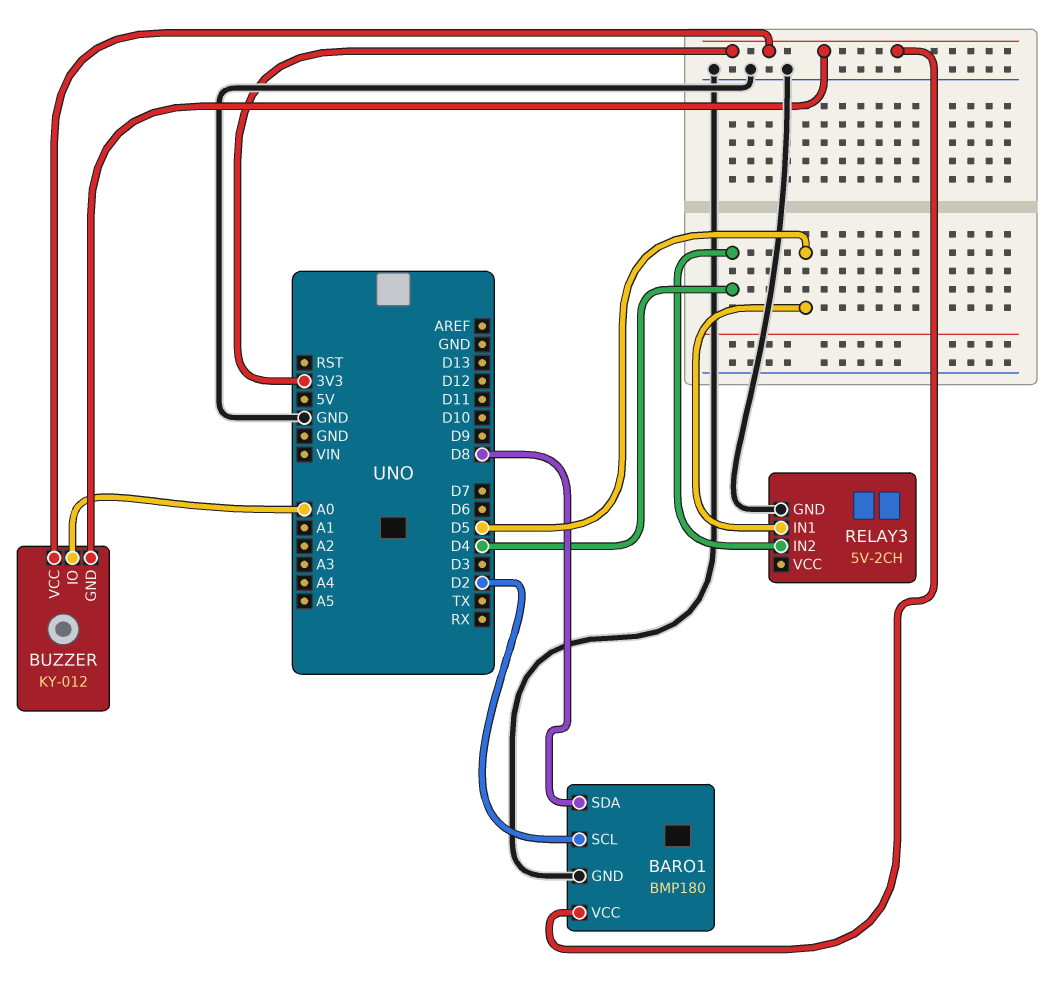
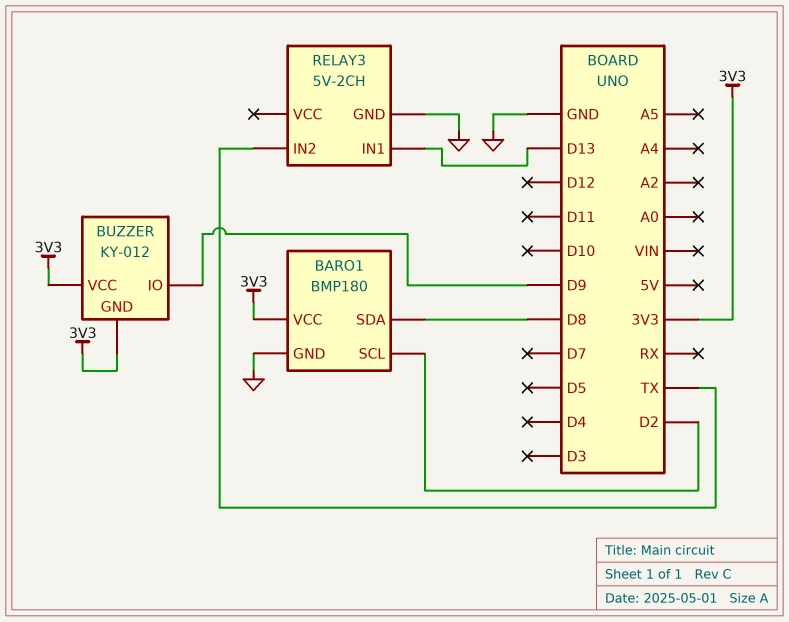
BUZZER pin IO: A0 -> D9
RELAY3 pin IN1: D5 -> D13
RELAY3 pin IN2: D4 -> TX

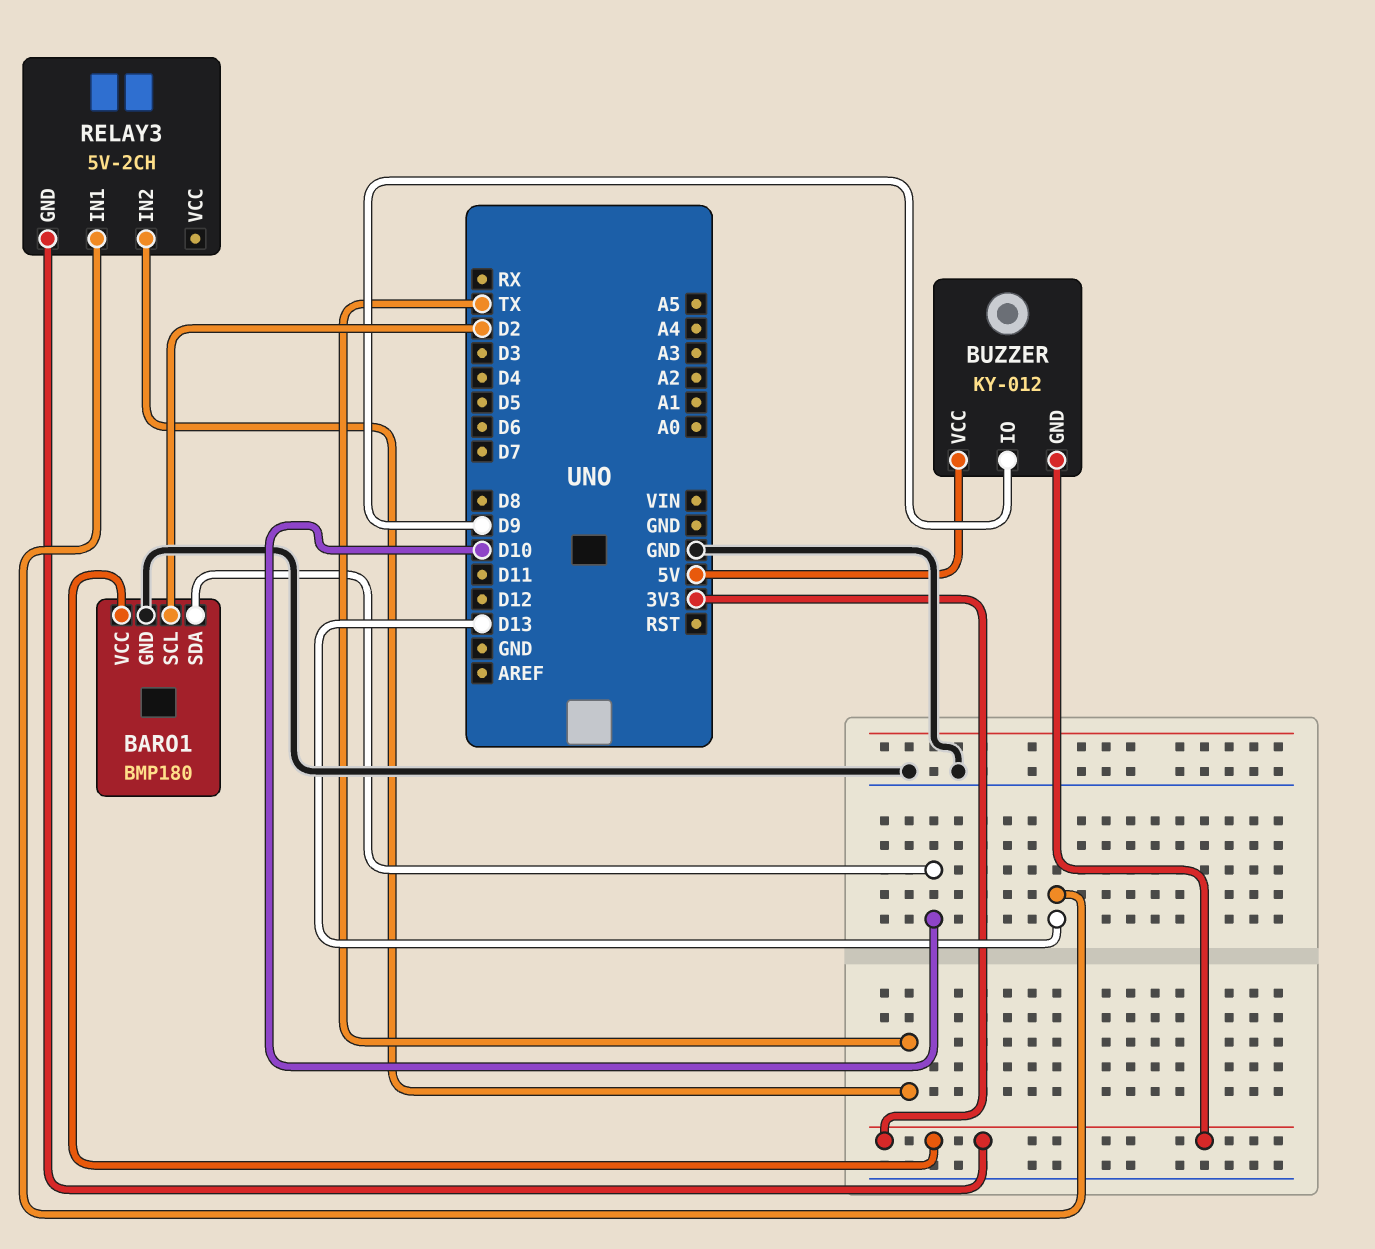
BARO1 pin SDA: D8 -> D10
BUZZER pin VCC: 3V3 -> 5V
RELAY3 pin GND: GND -> 3V3

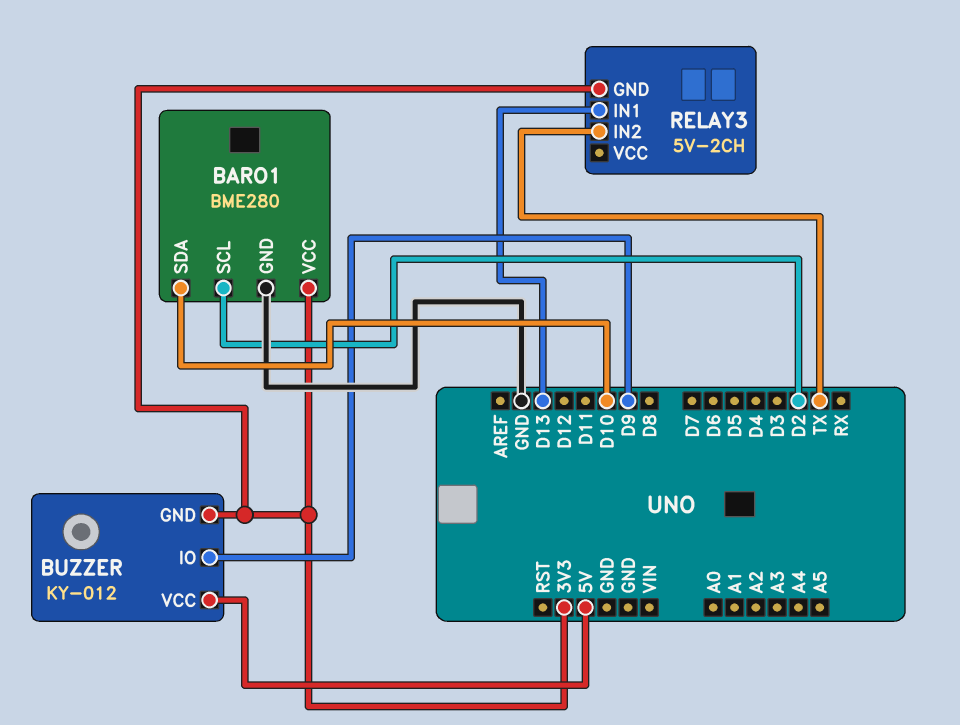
BARO1: BMP180 -> BME280

